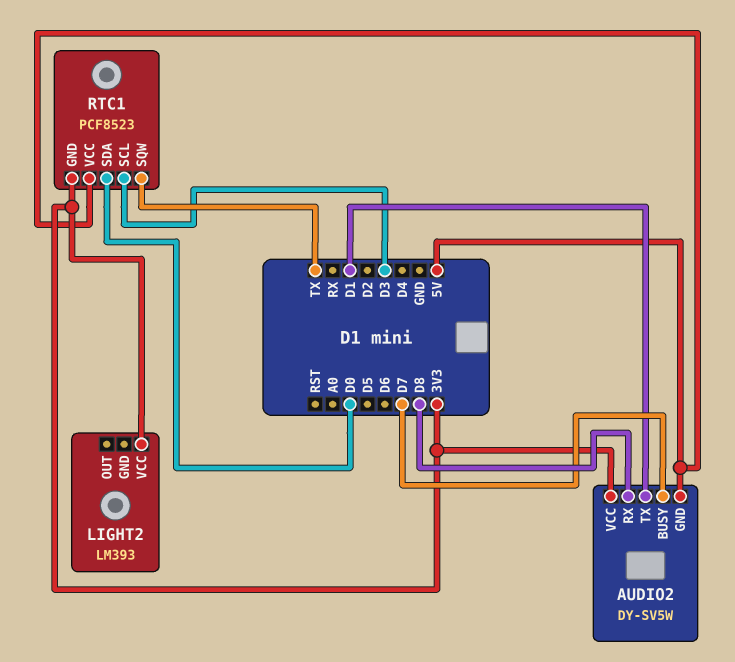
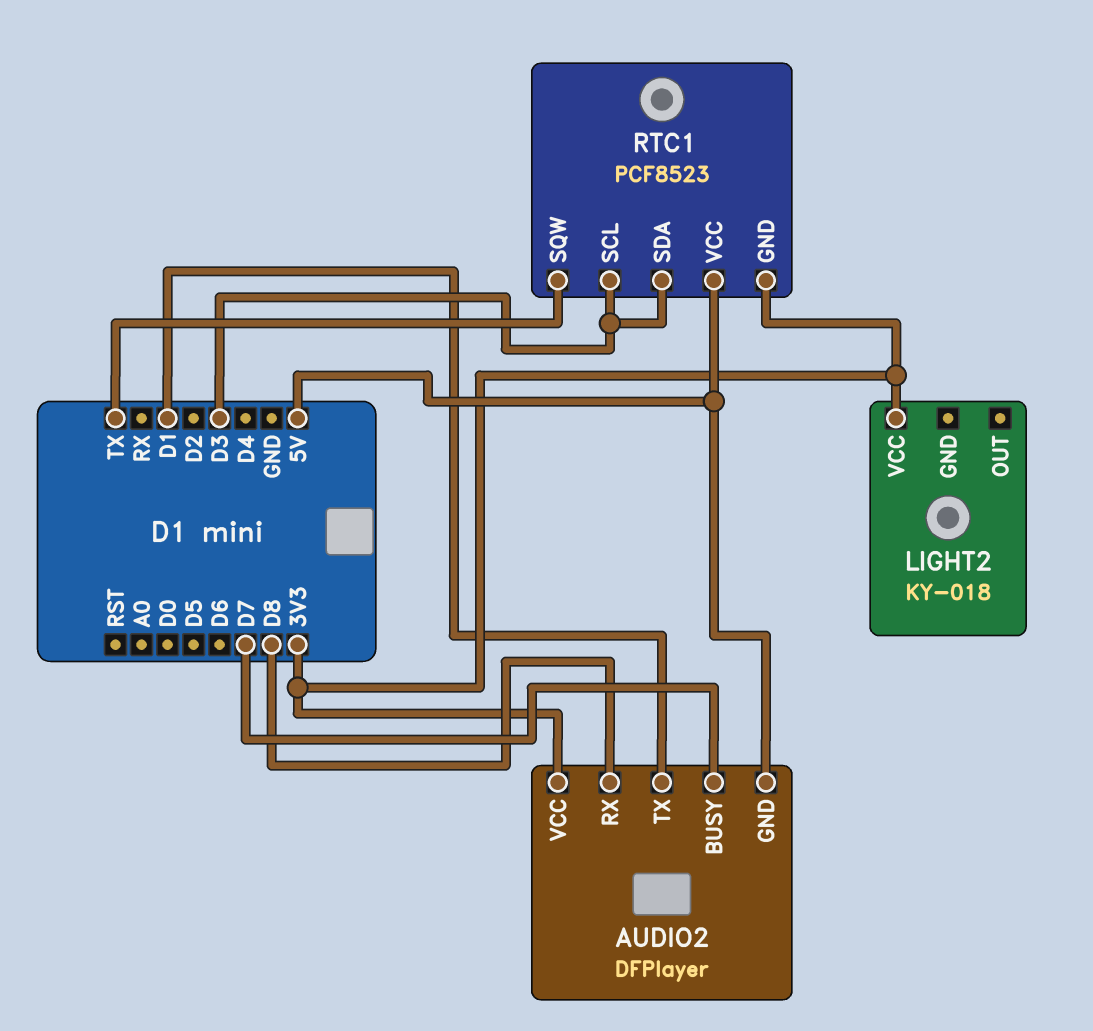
AUDIO2: DY-SV5W -> DFPlayer
LIGHT2: LM393 -> KY-018
RTC1 pin SDA: D0 -> D3

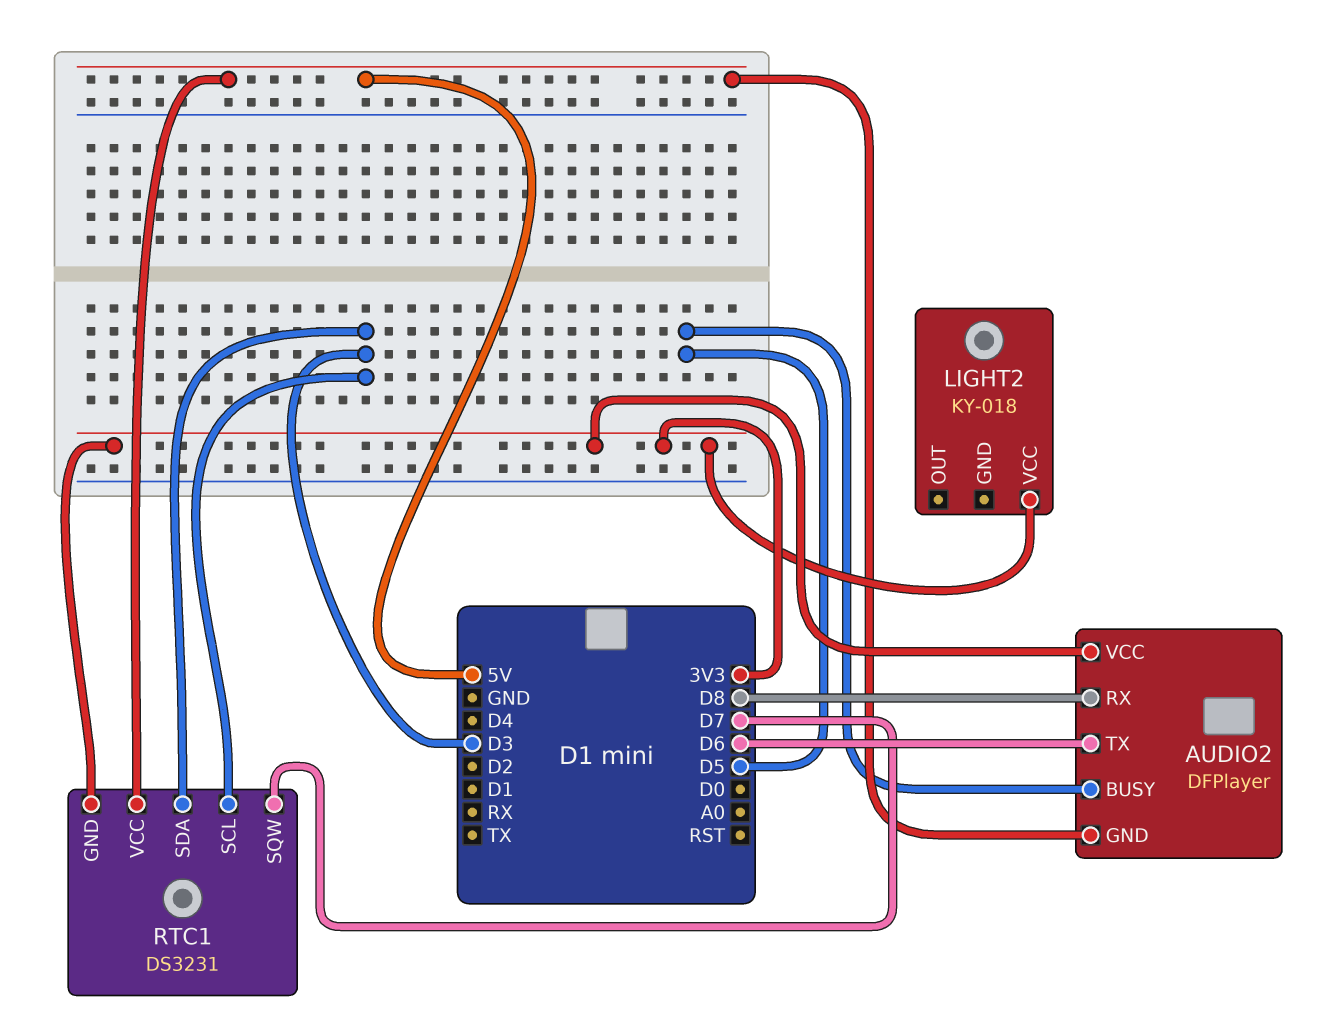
AUDIO2 pin BUSY: D7 -> D5
AUDIO2 pin TX: D1 -> D6
RTC1: PCF8523 -> DS3231
RTC1 pin SQW: TX -> D7

